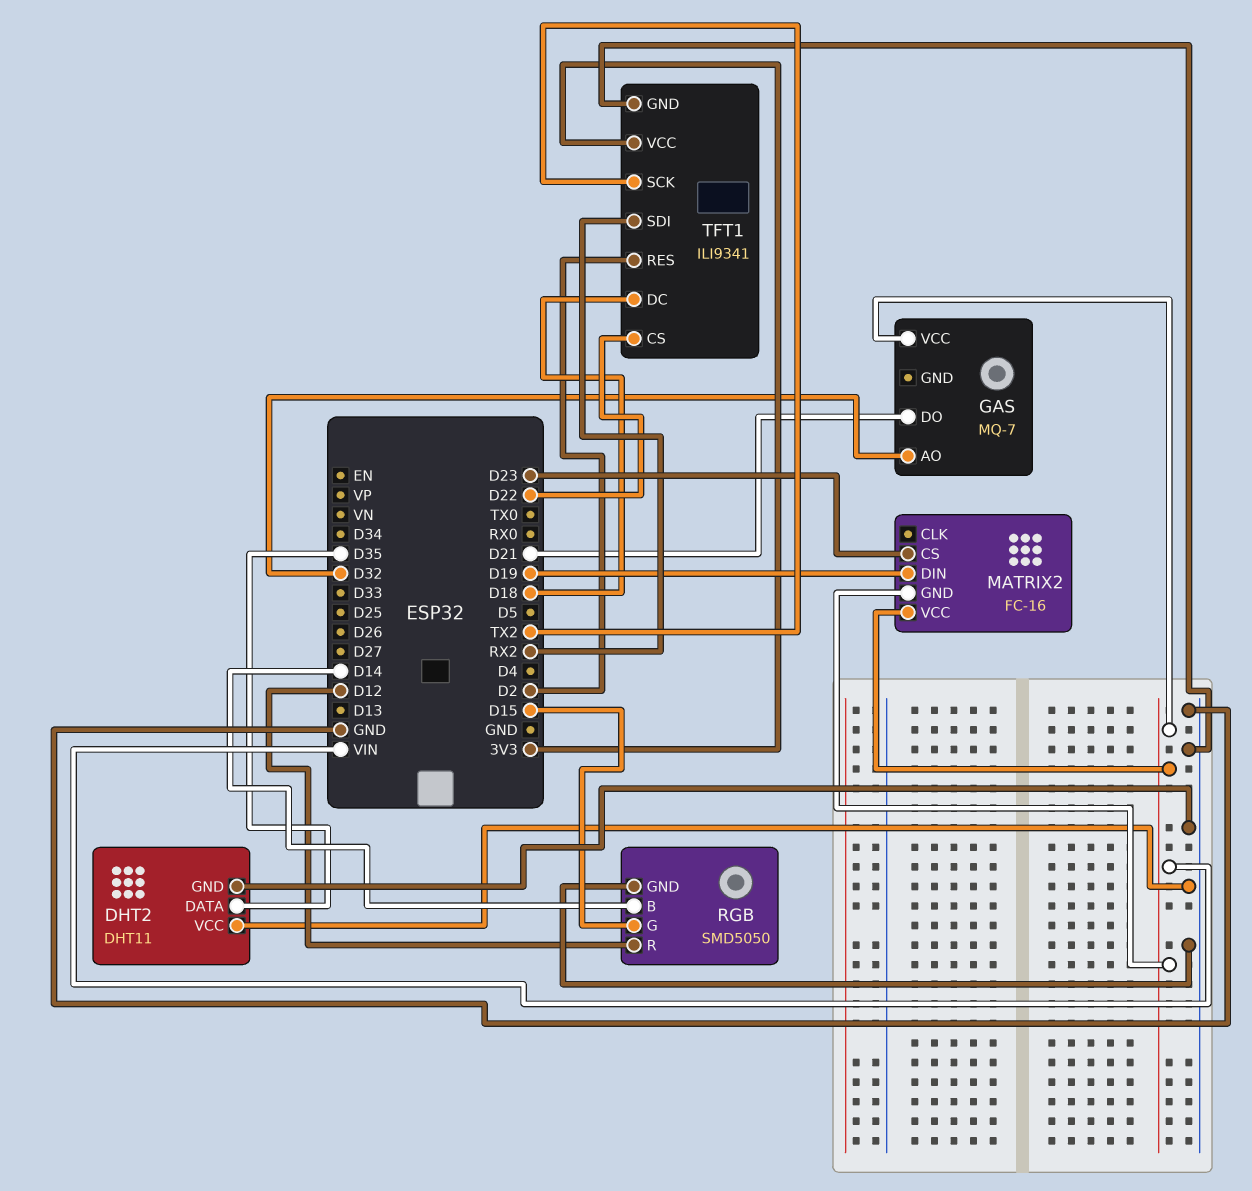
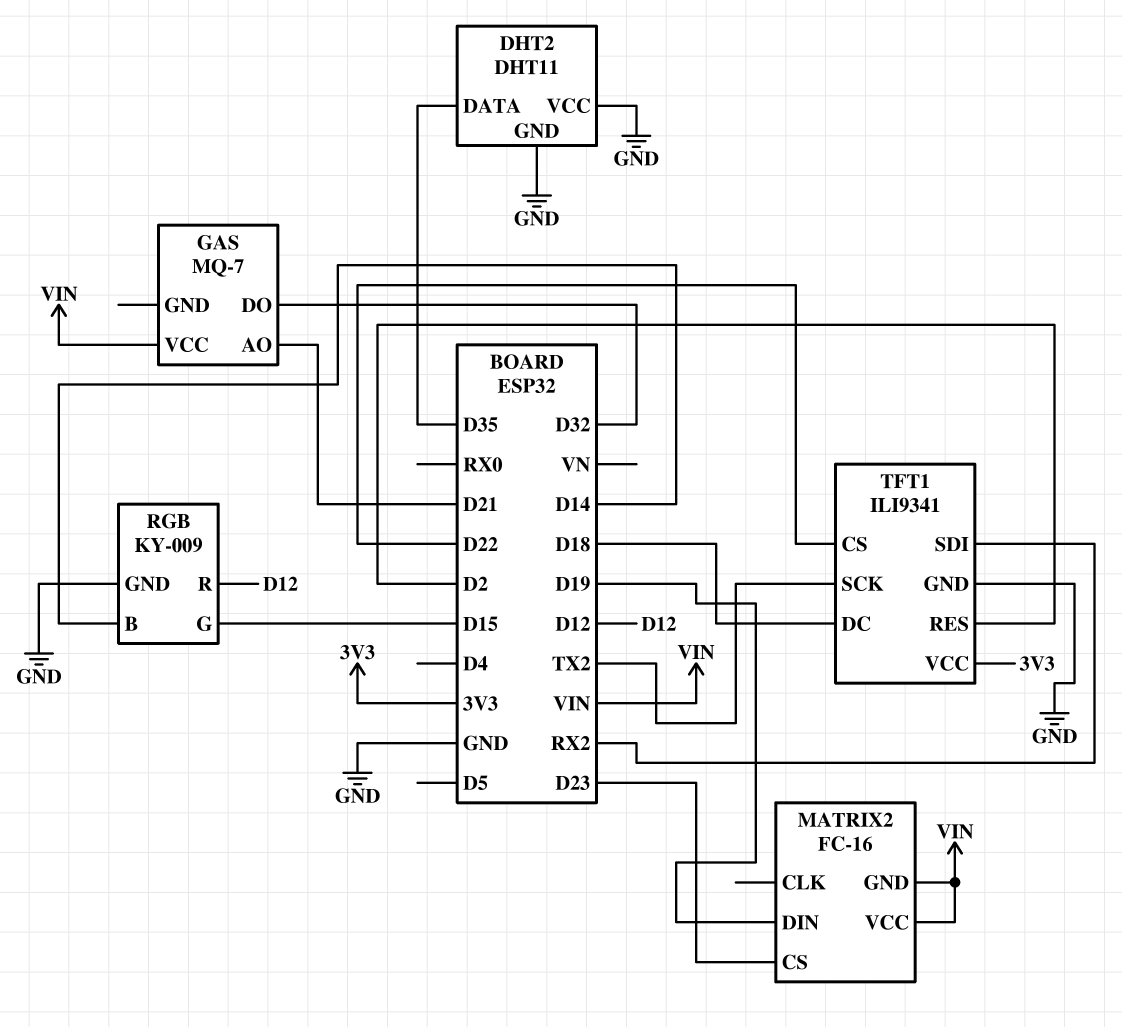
GAS pin AO: D32 -> D21
GAS pin DO: D21 -> D32
RGB: SMD5050 -> KY-009

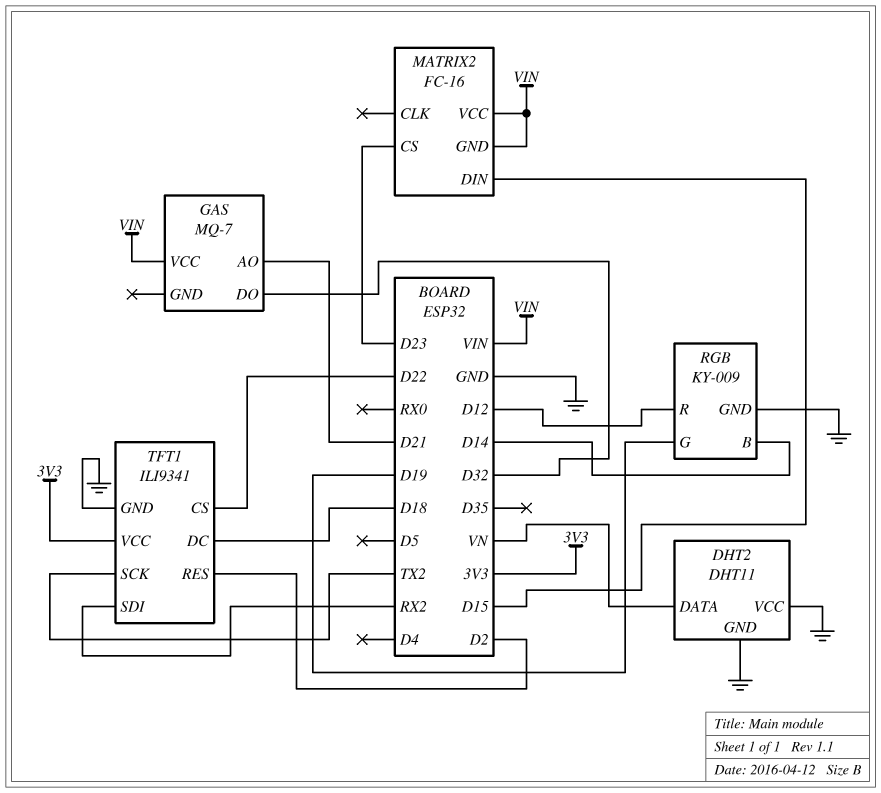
DHT2 pin DATA: D35 -> VN
MATRIX2 pin DIN: D19 -> D15
RGB pin G: D15 -> D19

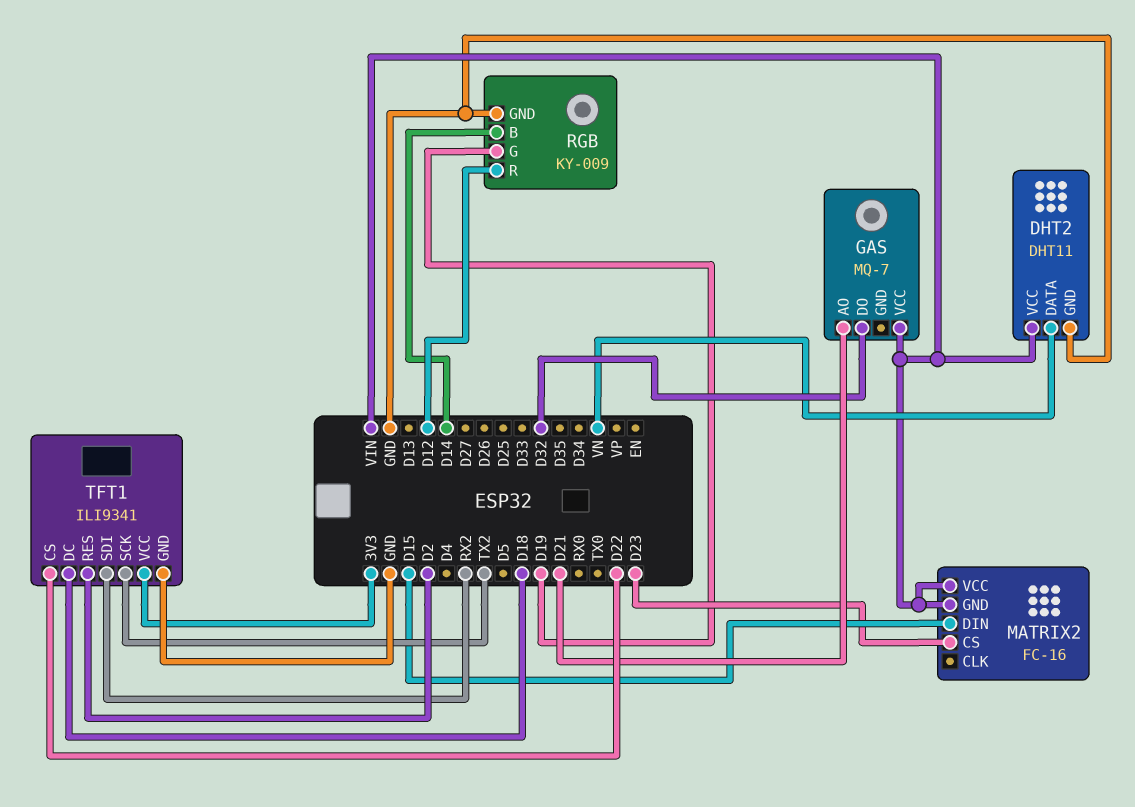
DHT2 pin VCC: GND -> VIN

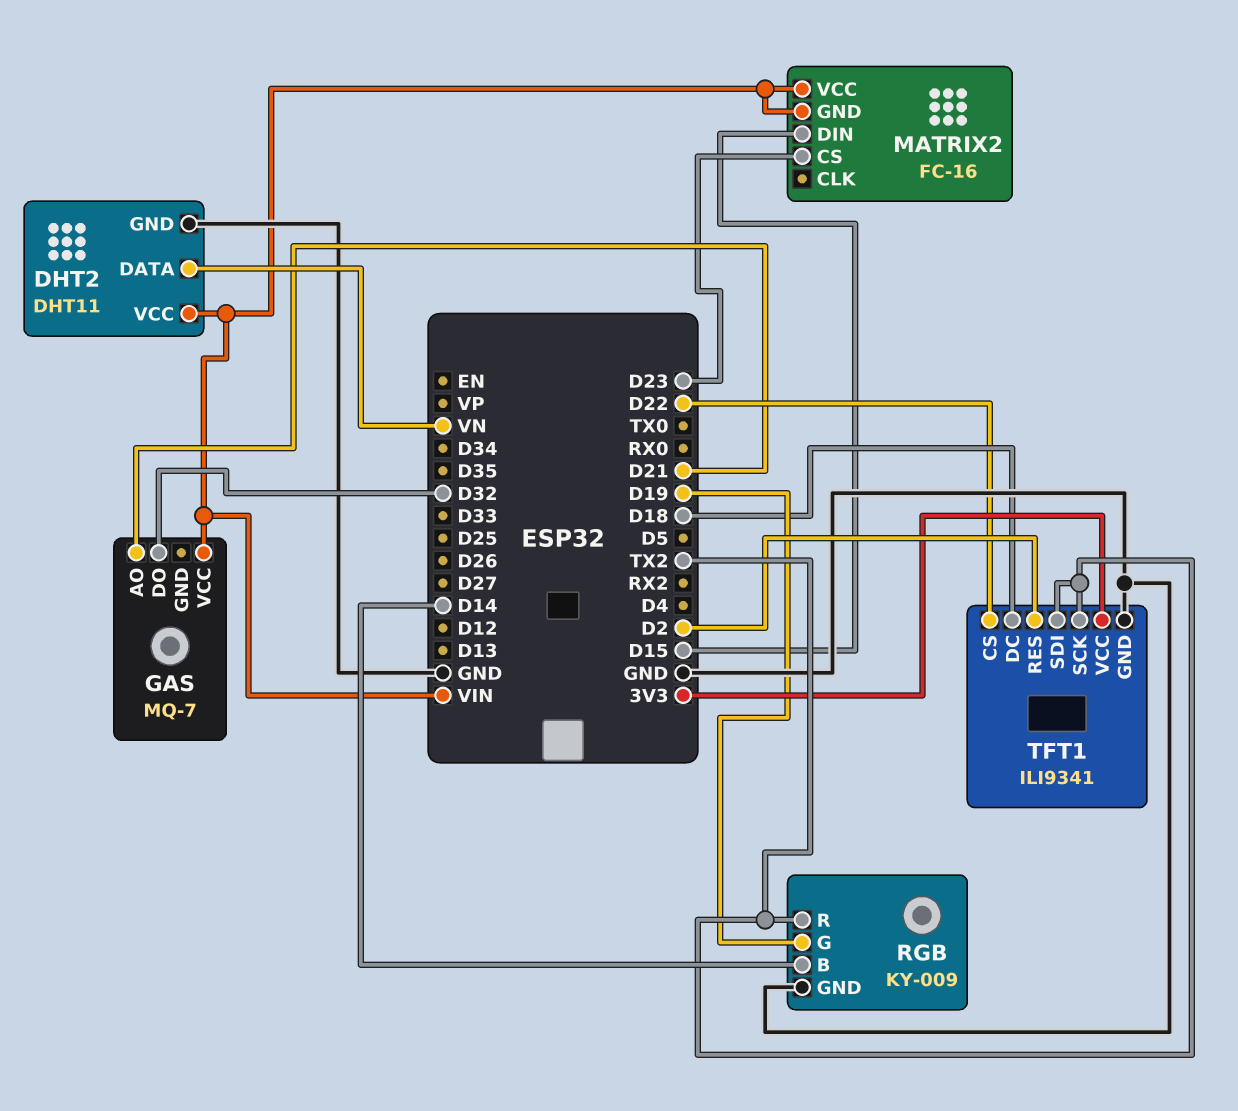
RGB pin R: D12 -> TX2
TFT1 pin SDI: RX2 -> TX2

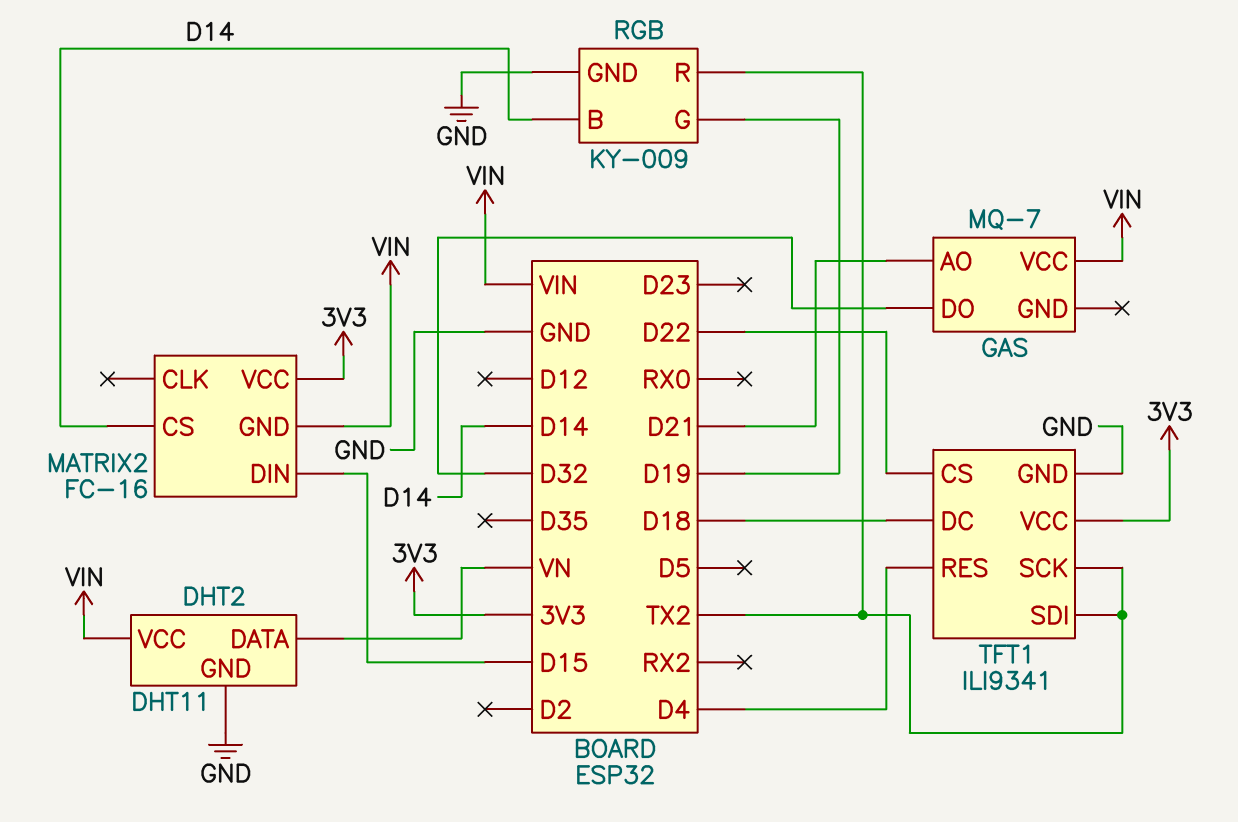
MATRIX2 pin CS: D23 -> D14
MATRIX2 pin VCC: VIN -> 3V3
TFT1 pin RES: D2 -> D4

